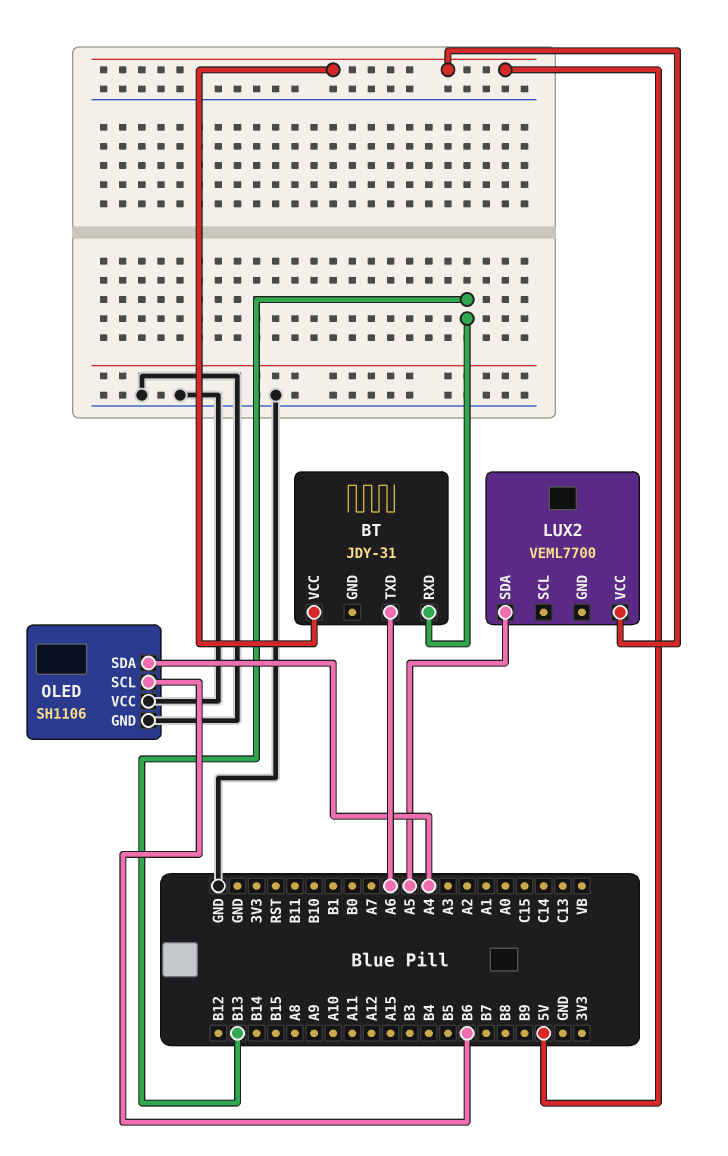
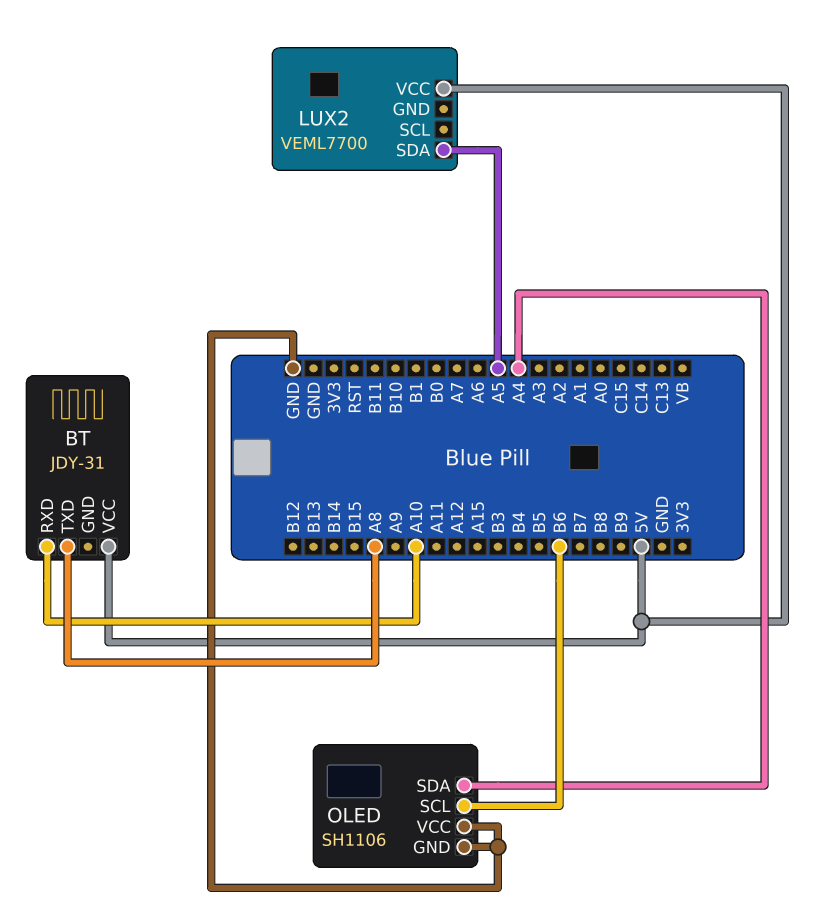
BT pin RXD: B13 -> A10
BT pin TXD: A6 -> A8

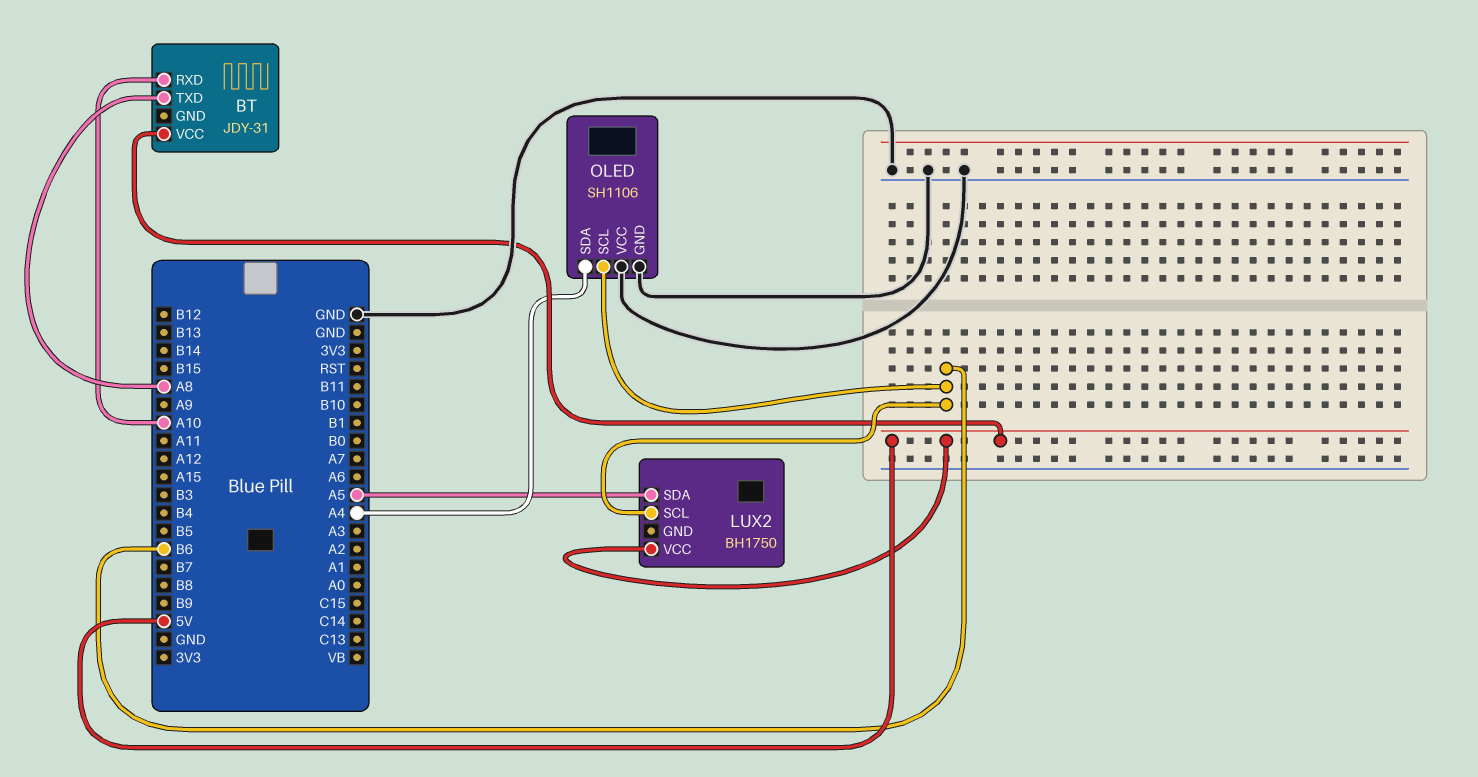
LUX2: VEML7700 -> BH1750
LUX2 pin SCL: none -> B6

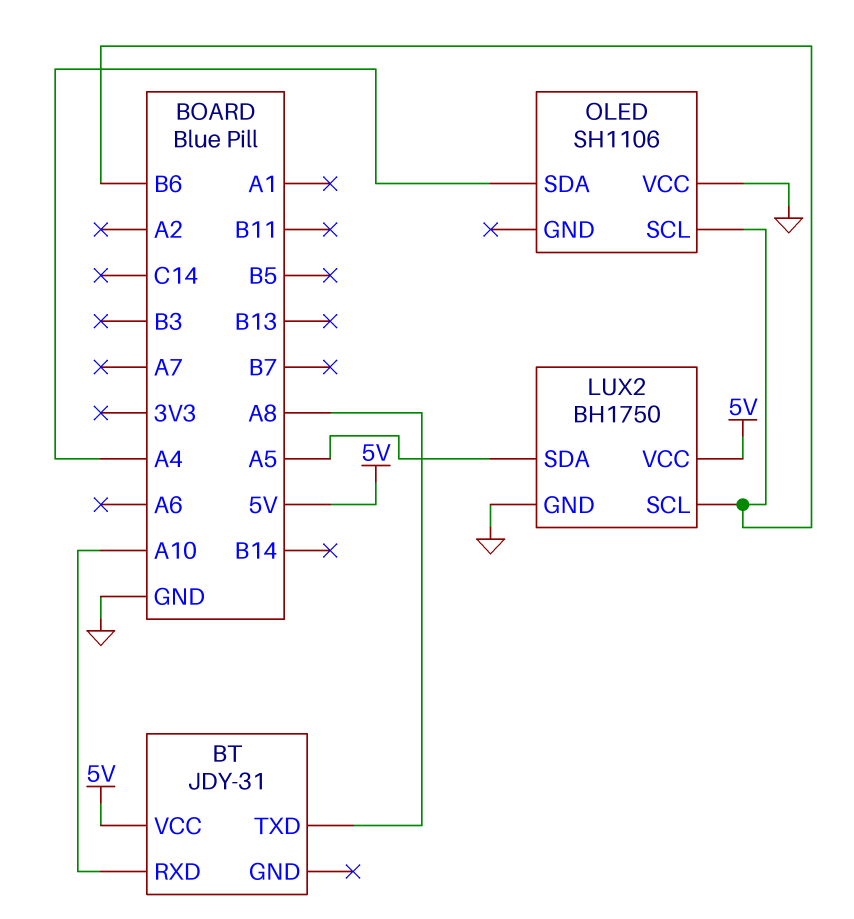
LUX2 pin GND: none -> GND
OLED pin GND: GND -> none

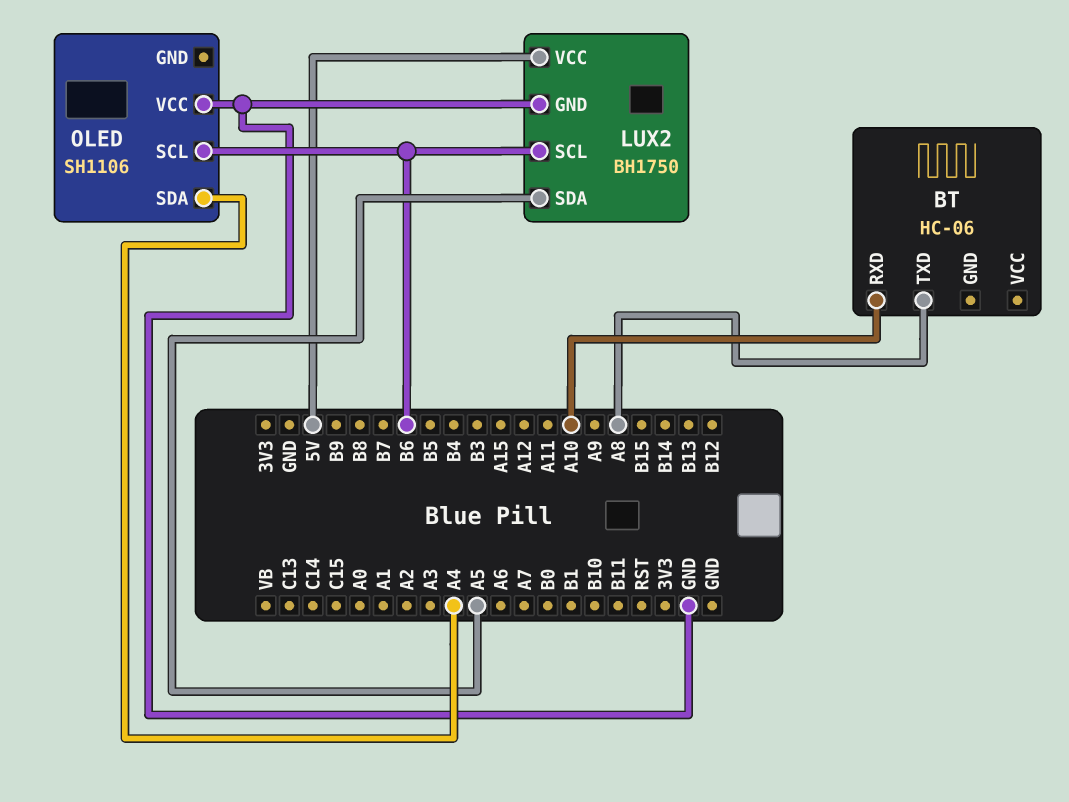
BT: JDY-31 -> HC-06
BT pin VCC: 5V -> none

